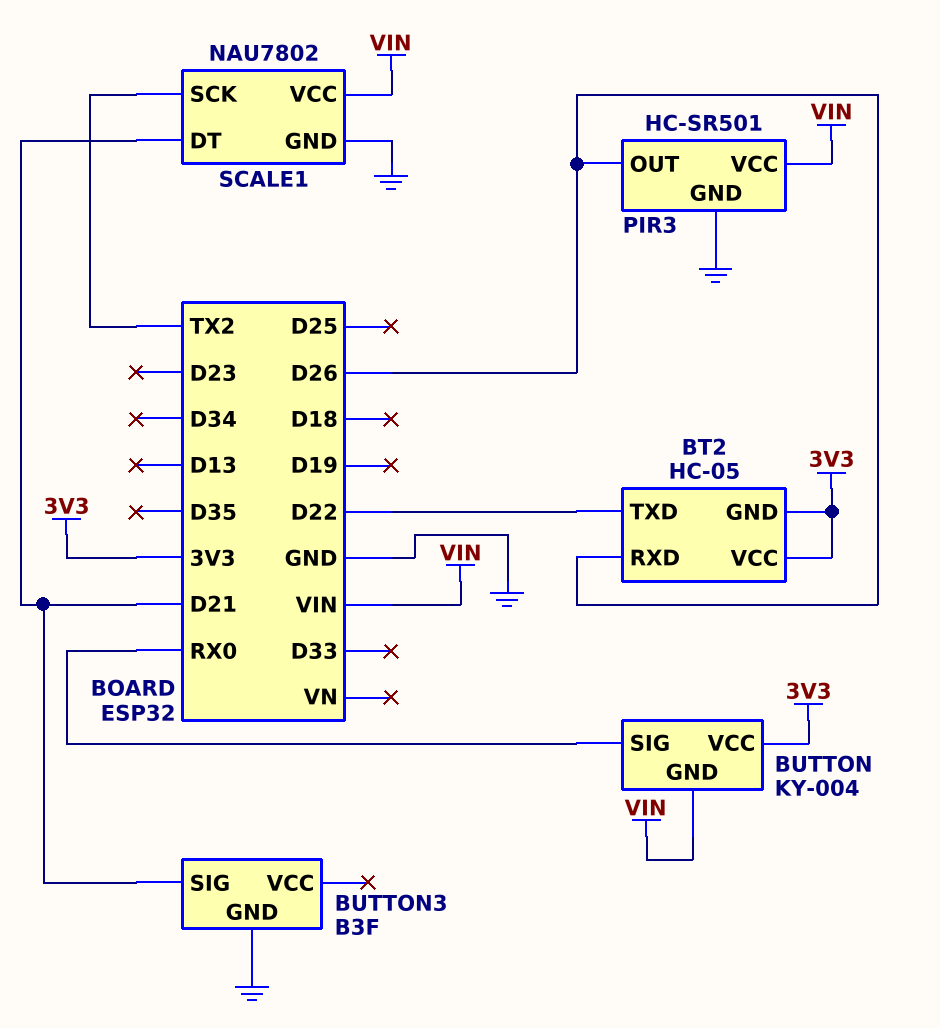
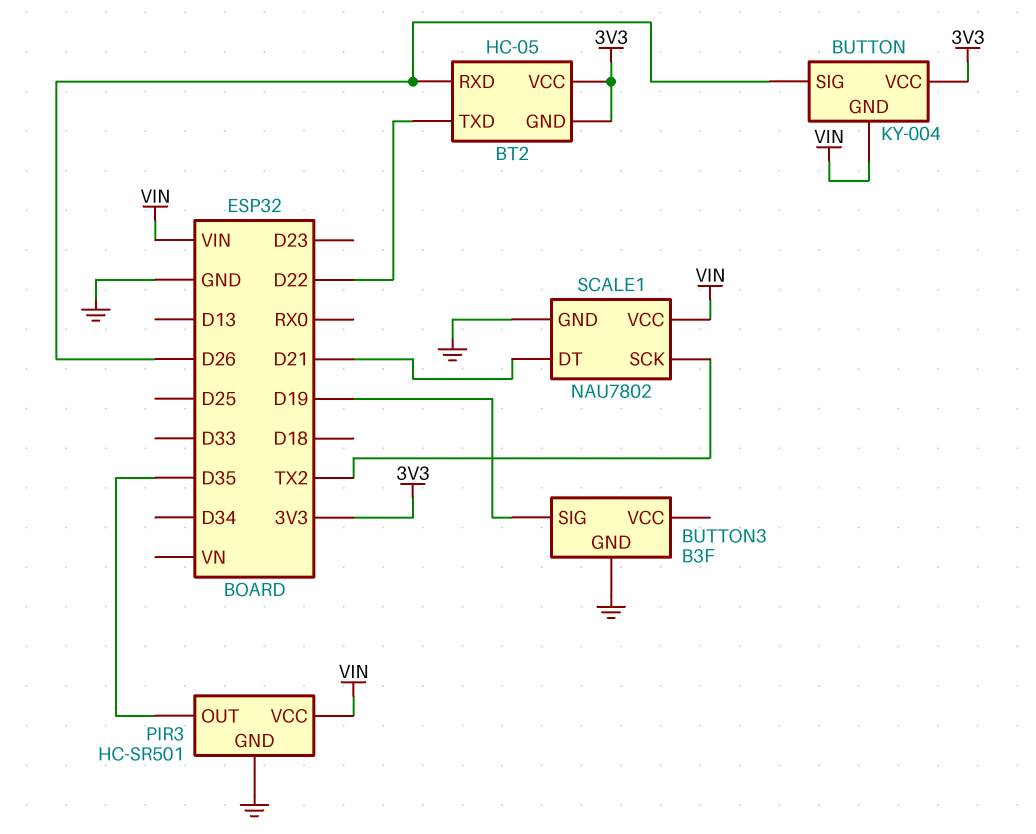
BUTTON pin SIG: RX0 -> D26
BUTTON3 pin SIG: D21 -> D19
PIR3 pin OUT: D26 -> D35

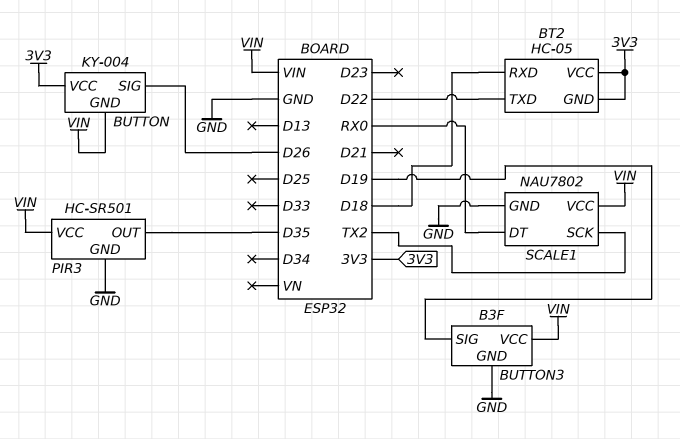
BT2 pin RXD: D26 -> D18
BUTTON3 pin VCC: none -> VIN
SCALE1 pin DT: D21 -> RX0

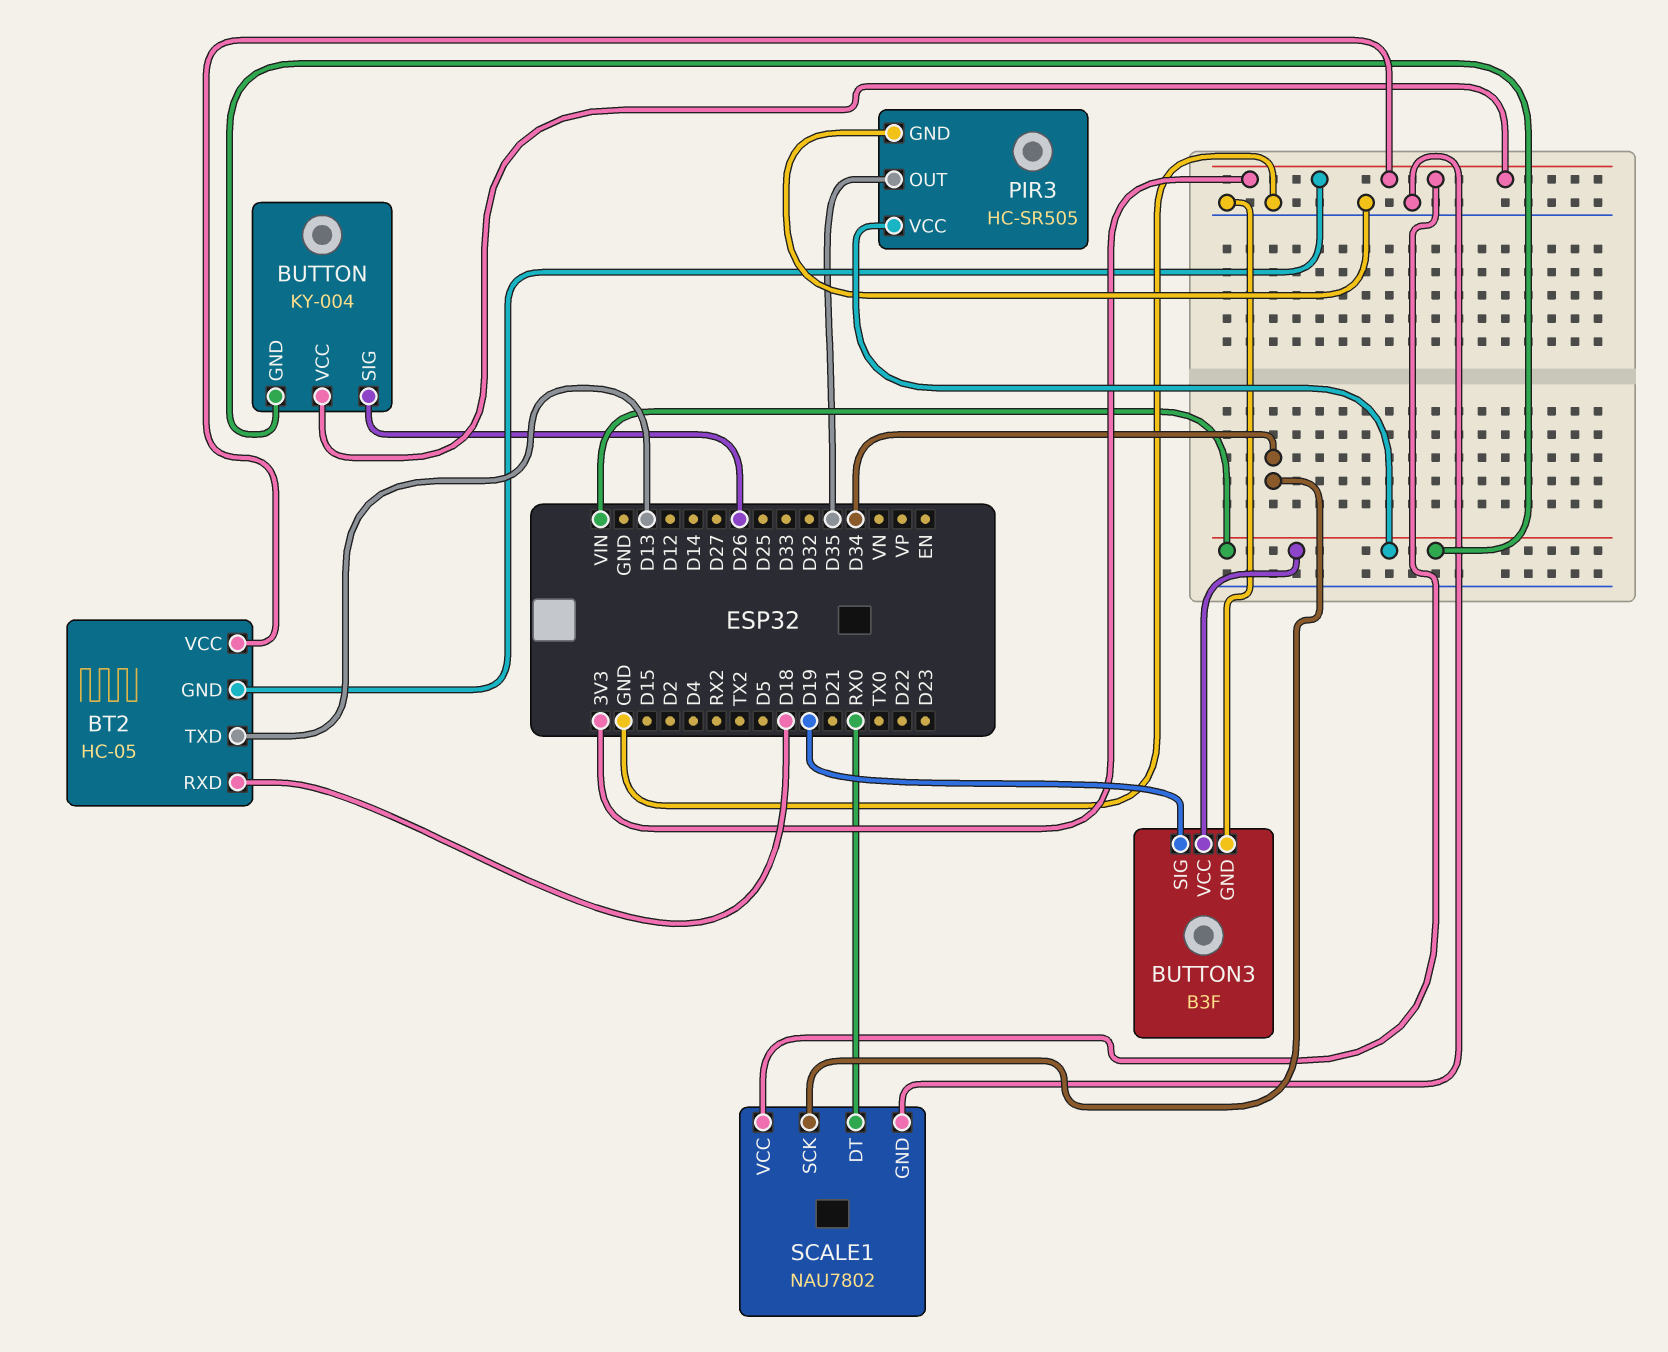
BT2 pin TXD: D22 -> D13
PIR3: HC-SR501 -> HC-SR505
SCALE1 pin SCK: TX2 -> D34
SCALE1 pin VCC: VIN -> 3V3

